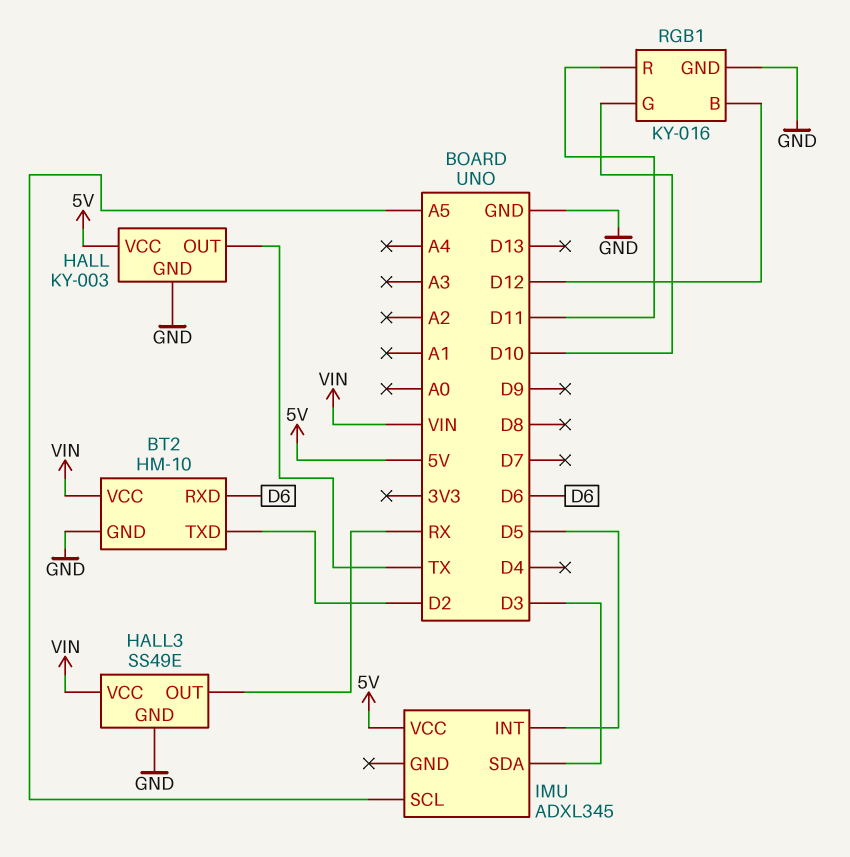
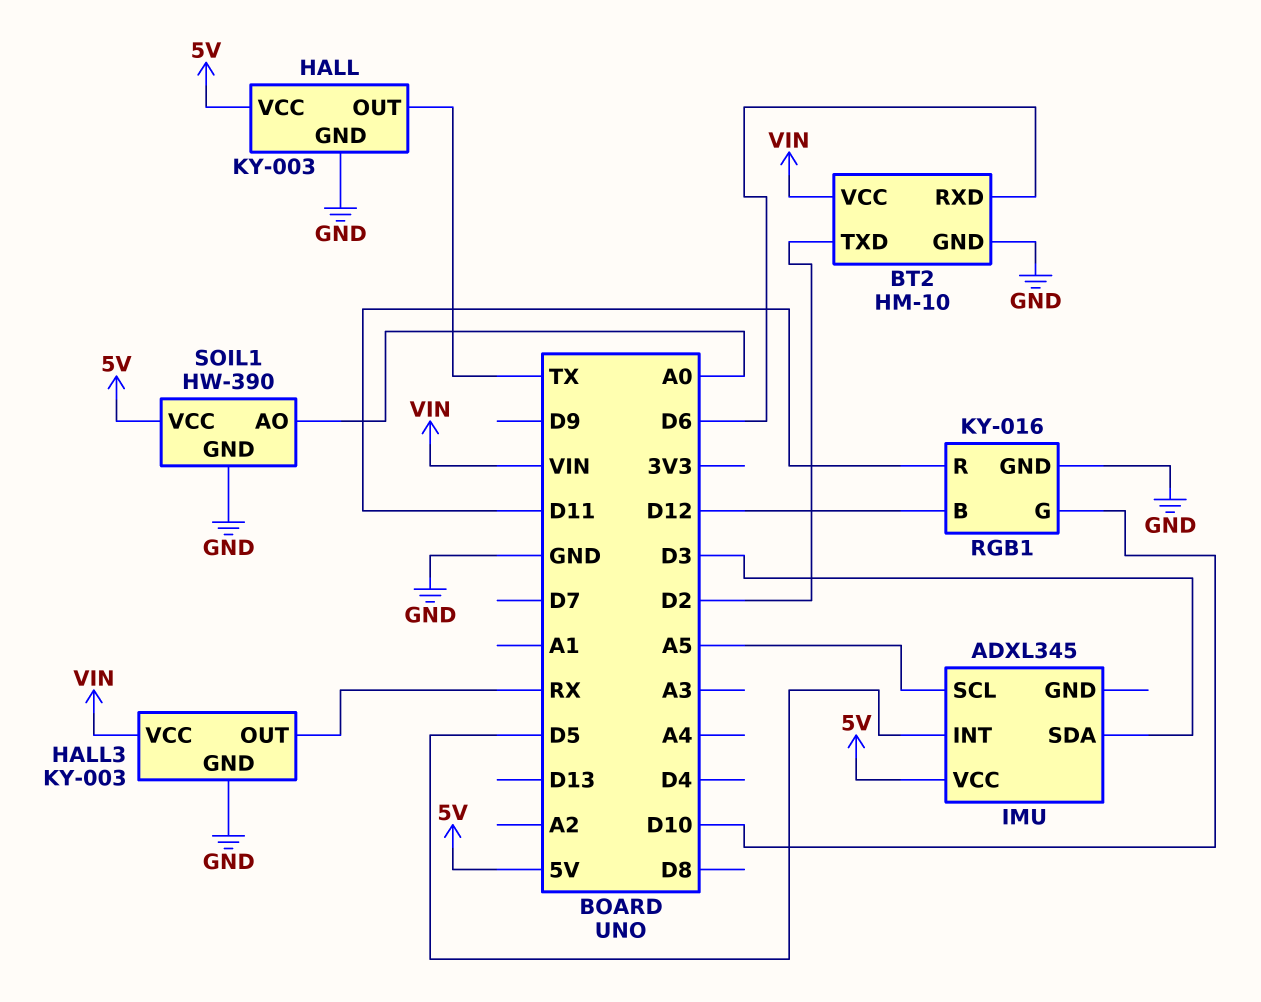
HALL3: SS49E -> KY-003
SOIL1: none -> HW-390
SOIL1 pin AO: none -> A0
SOIL1 pin GND: none -> GND
SOIL1 pin VCC: none -> 5V

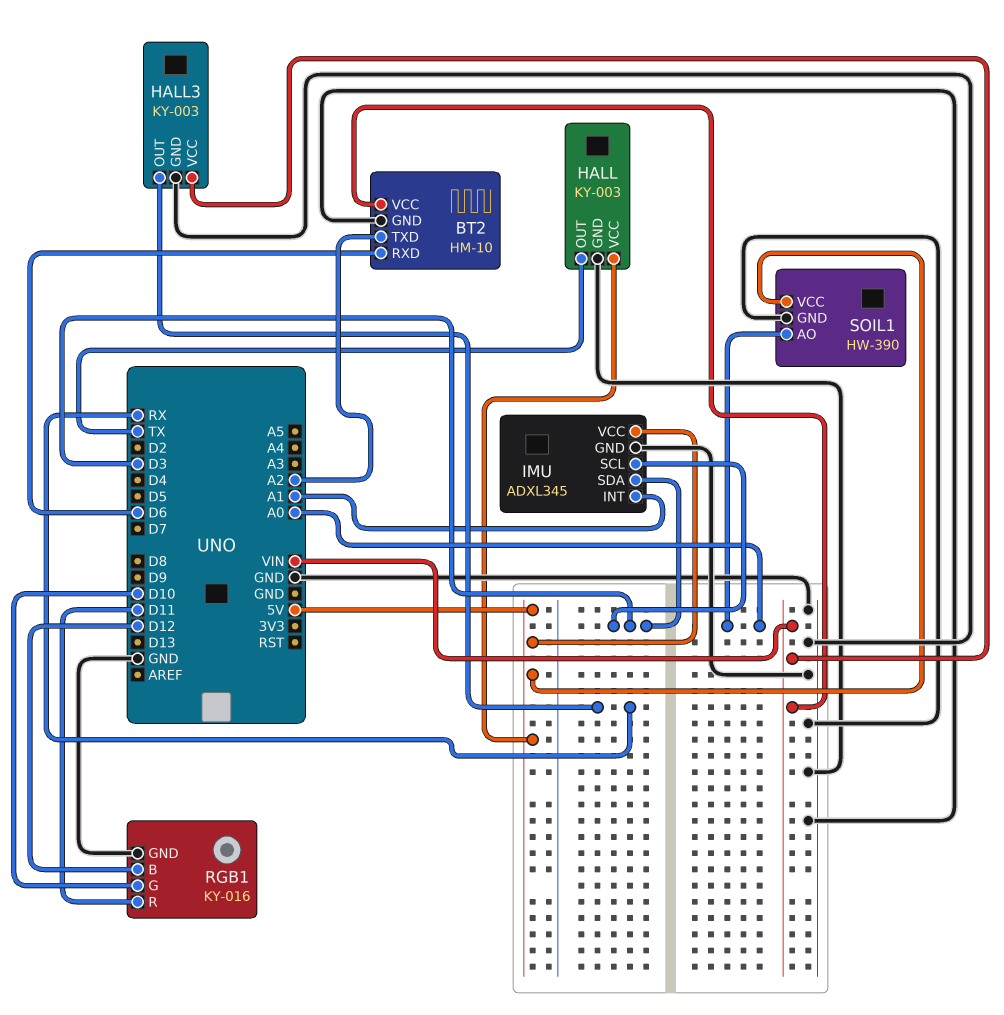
BT2 pin TXD: D2 -> A2
IMU pin GND: none -> GND
IMU pin INT: D5 -> A1
IMU pin SCL: A5 -> D3

